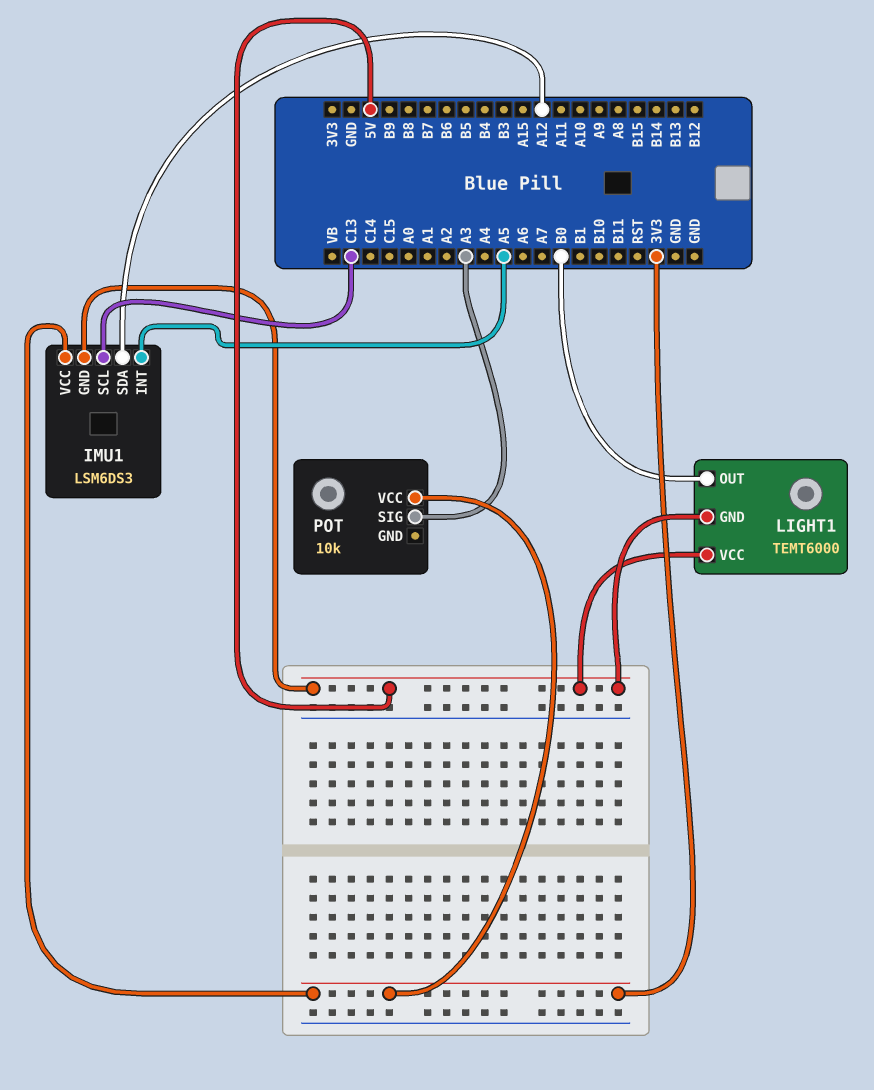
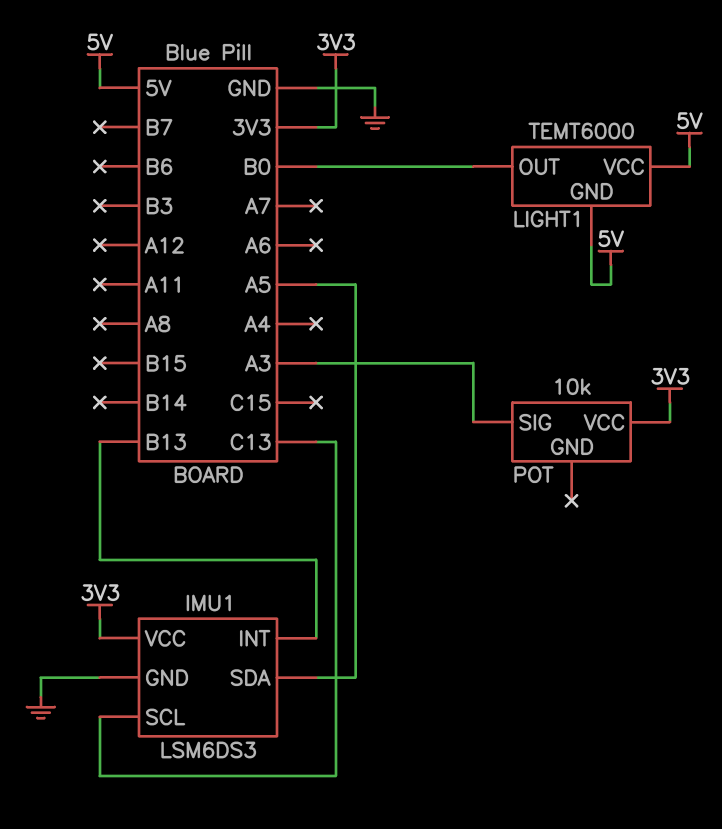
IMU1 pin GND: 5V -> GND
IMU1 pin INT: A5 -> B13
IMU1 pin SDA: A12 -> A5

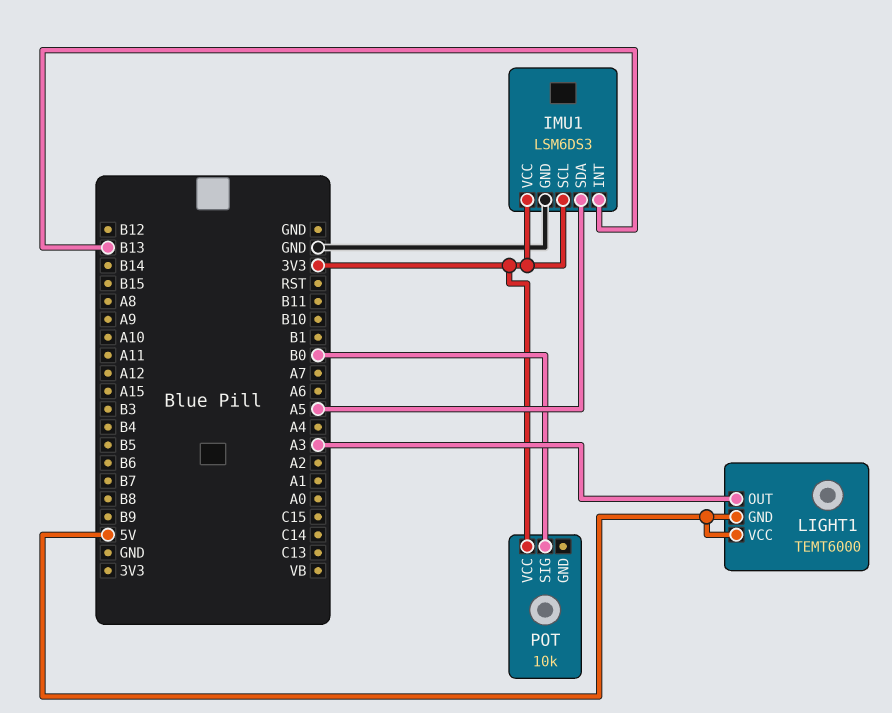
IMU1 pin SCL: C13 -> 3V3
LIGHT1 pin OUT: B0 -> A3
POT pin SIG: A3 -> B0

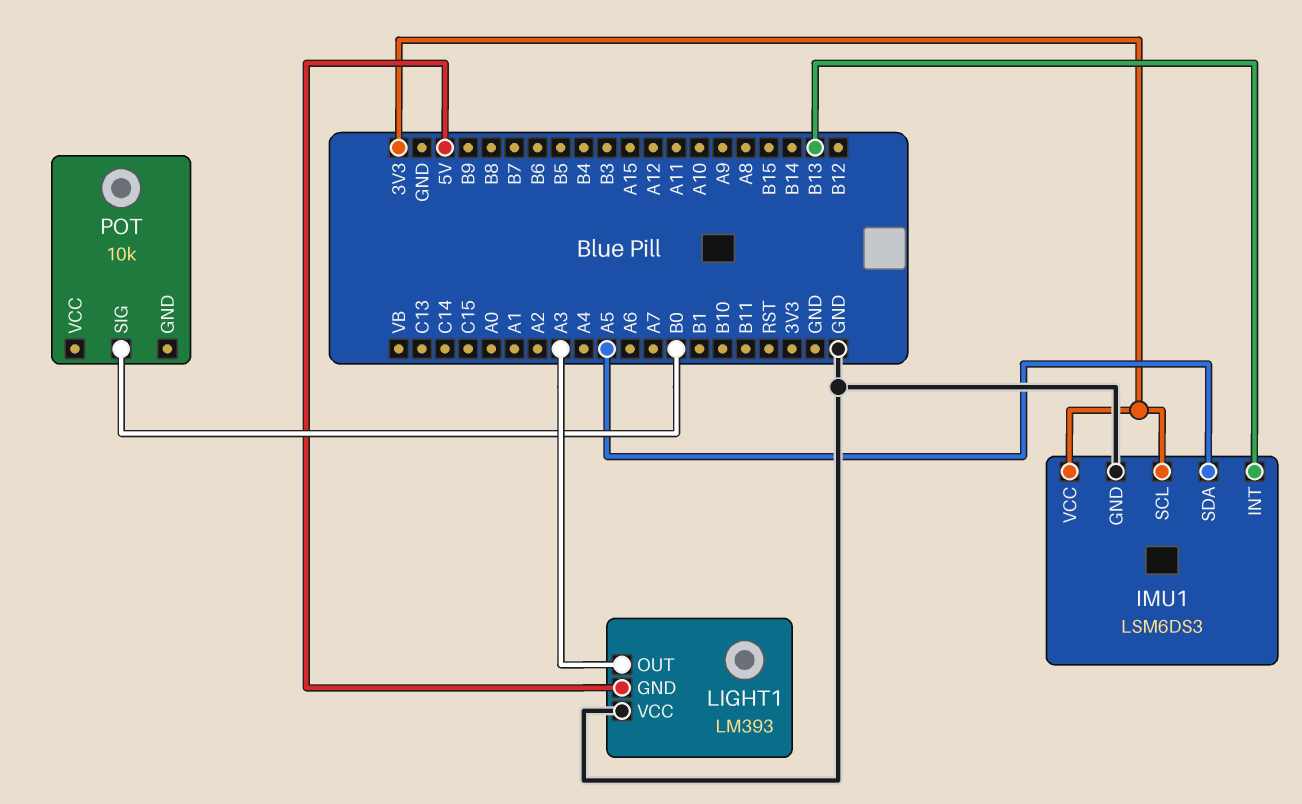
LIGHT1: TEMT6000 -> LM393
LIGHT1 pin VCC: 5V -> GND
POT pin VCC: 3V3 -> none

